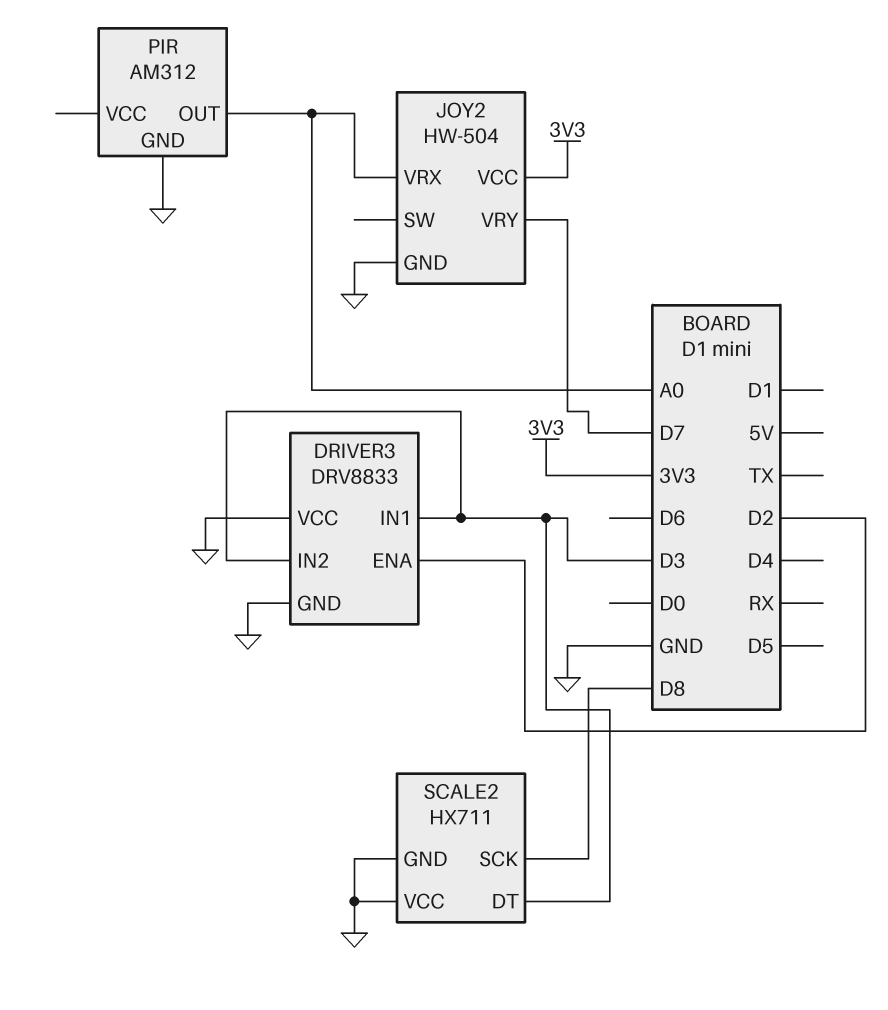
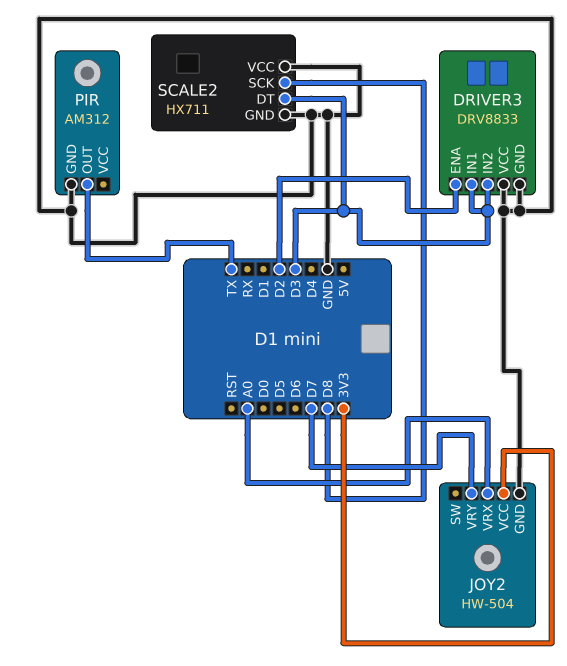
PIR pin OUT: A0 -> TX

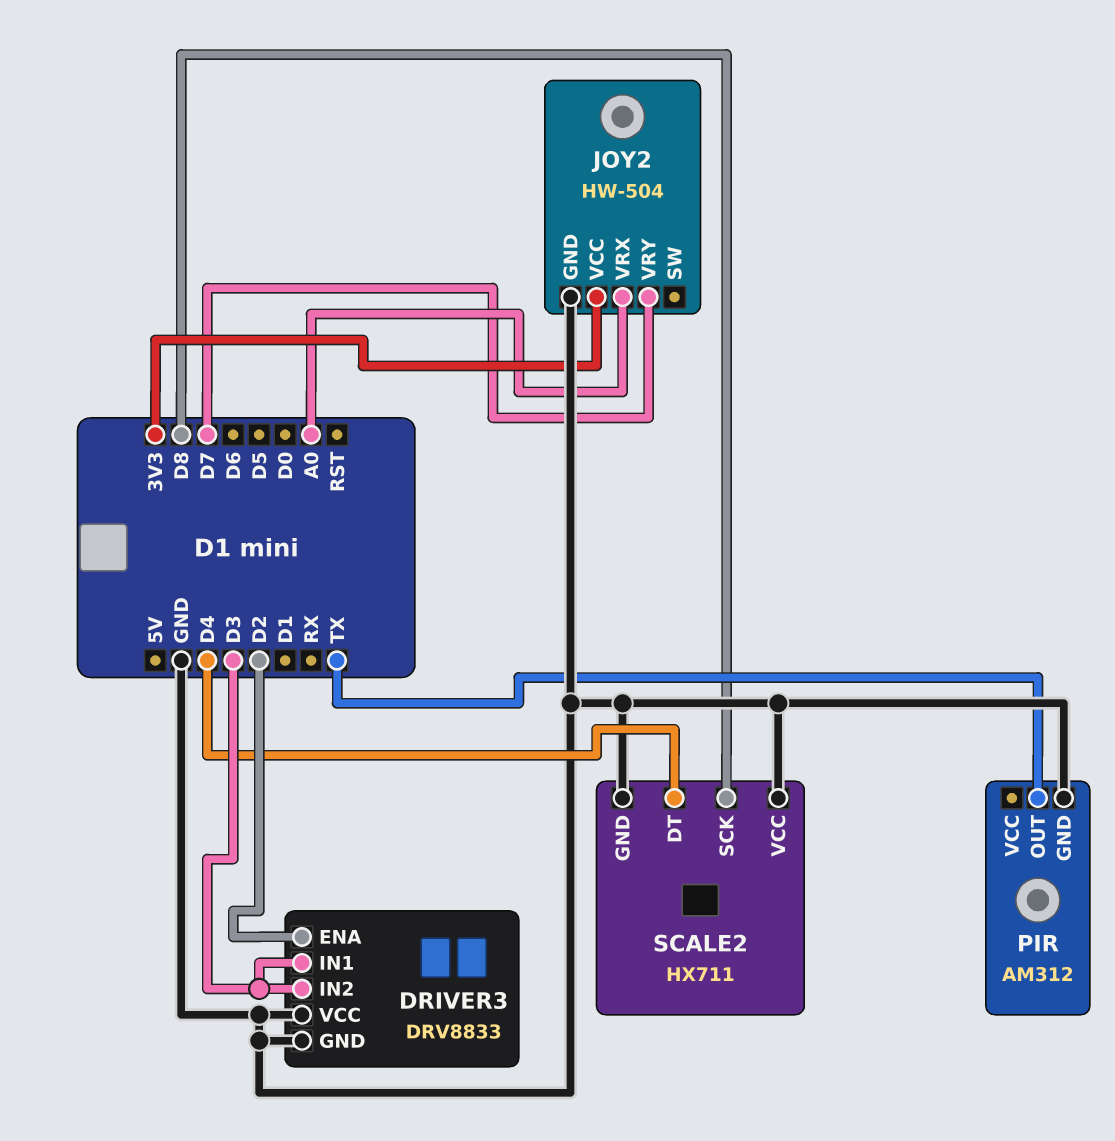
SCALE2 pin DT: D3 -> D4

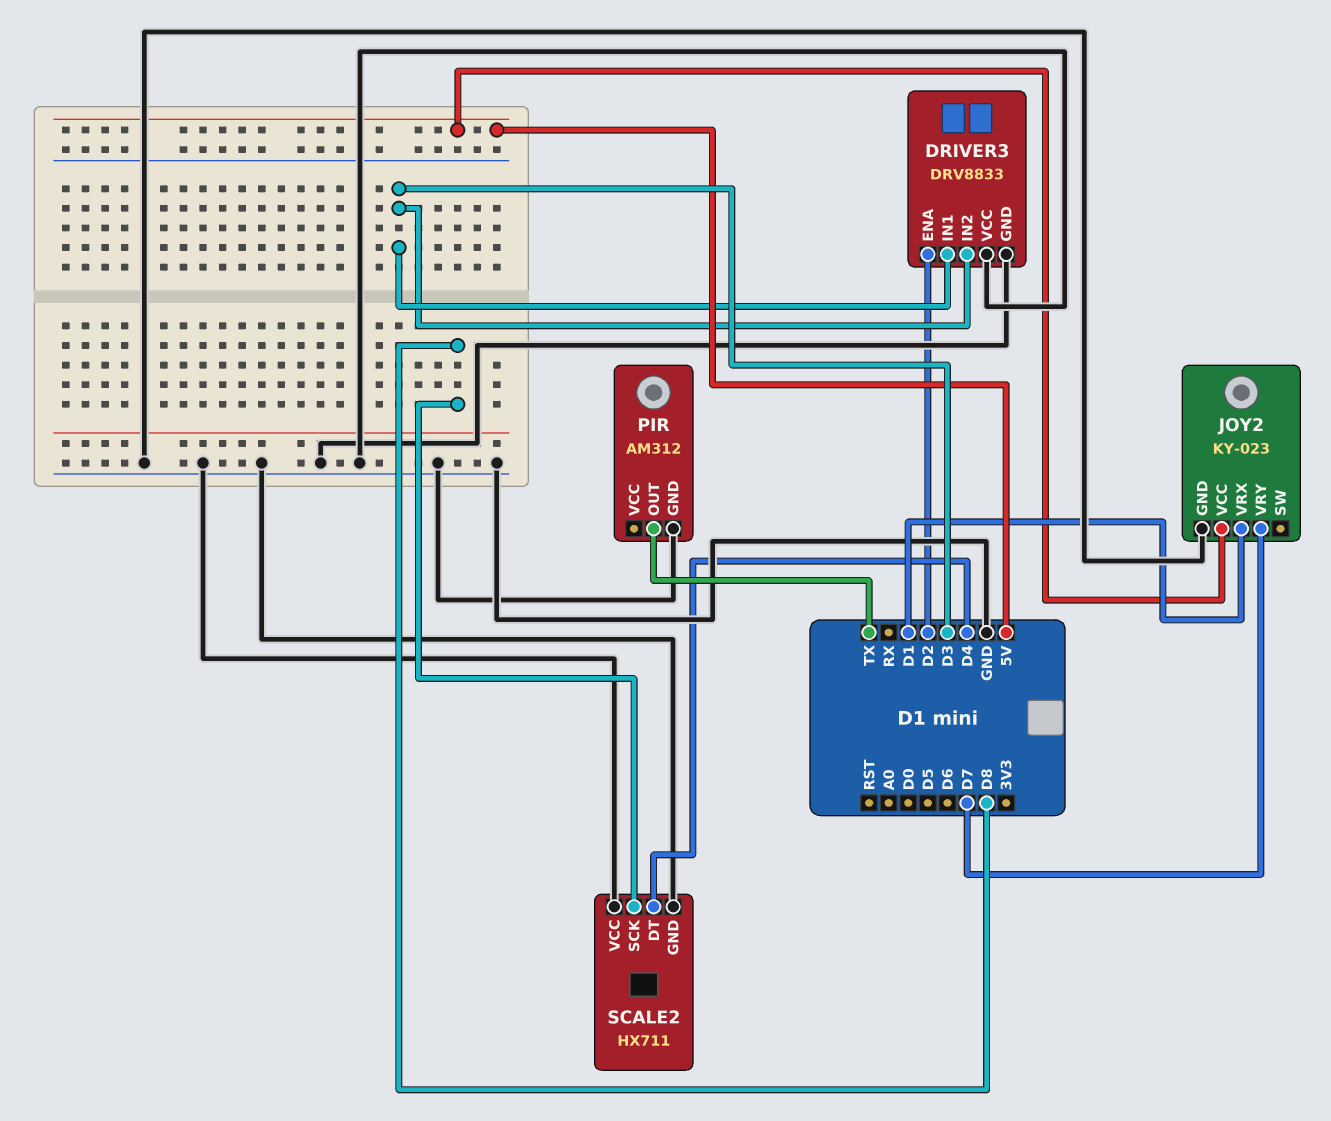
JOY2: HW-504 -> KY-023
JOY2 pin VCC: 3V3 -> 5V
JOY2 pin VRX: A0 -> D1

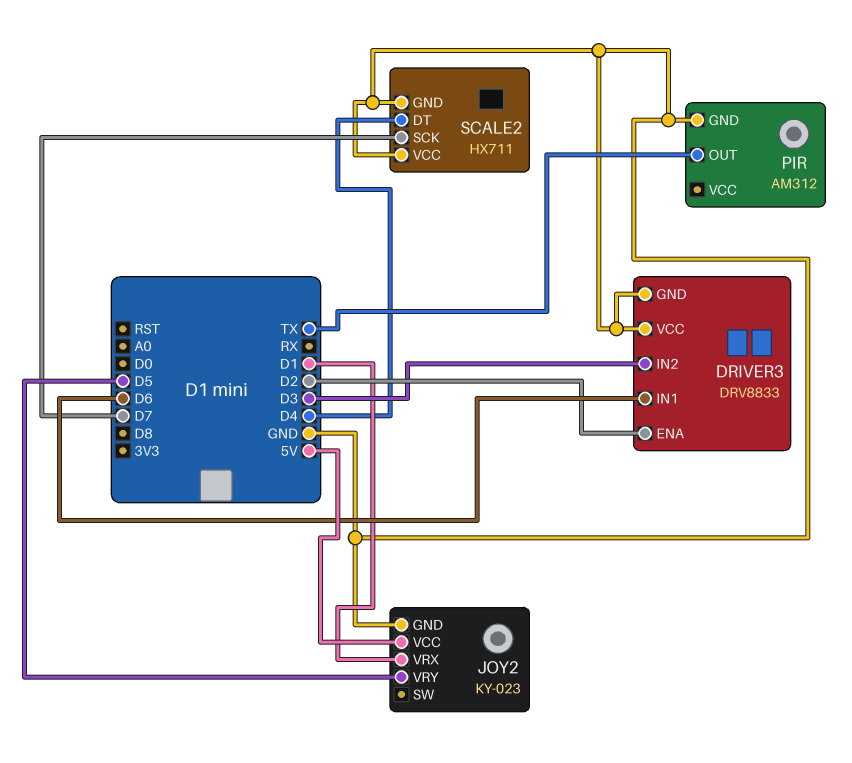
DRIVER3 pin IN1: D3 -> D6
JOY2 pin VRY: D7 -> D5
SCALE2 pin SCK: D8 -> D7

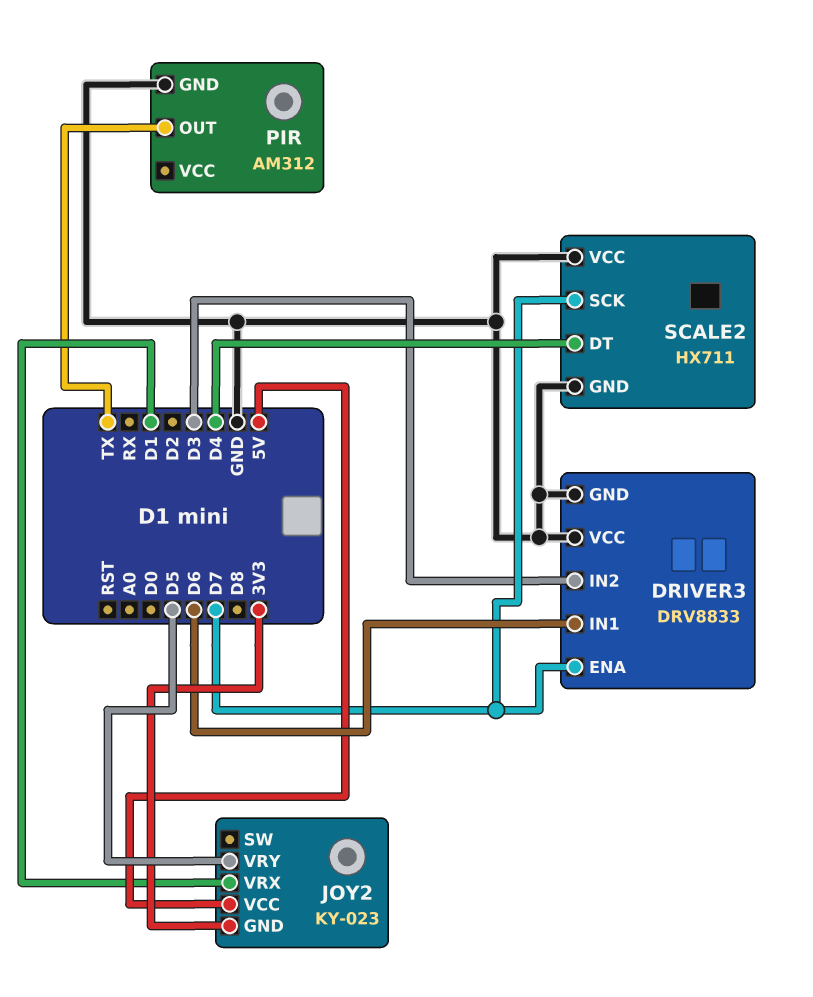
DRIVER3 pin ENA: D2 -> D7
JOY2 pin GND: GND -> 3V3

